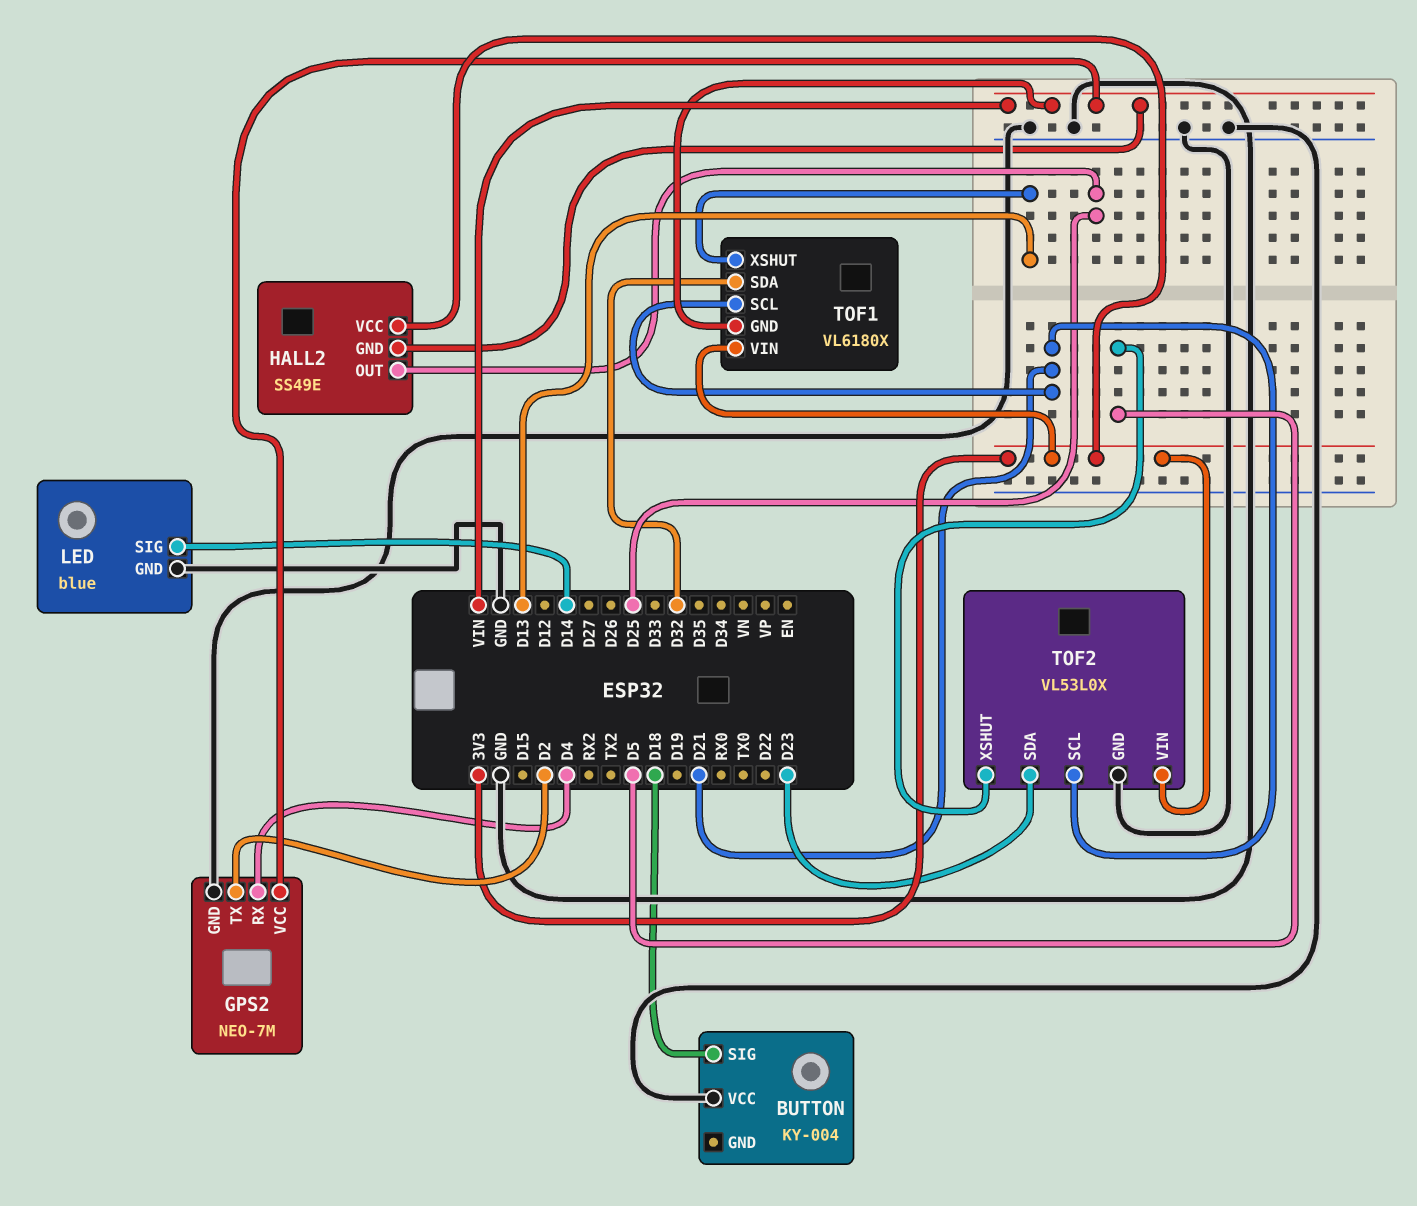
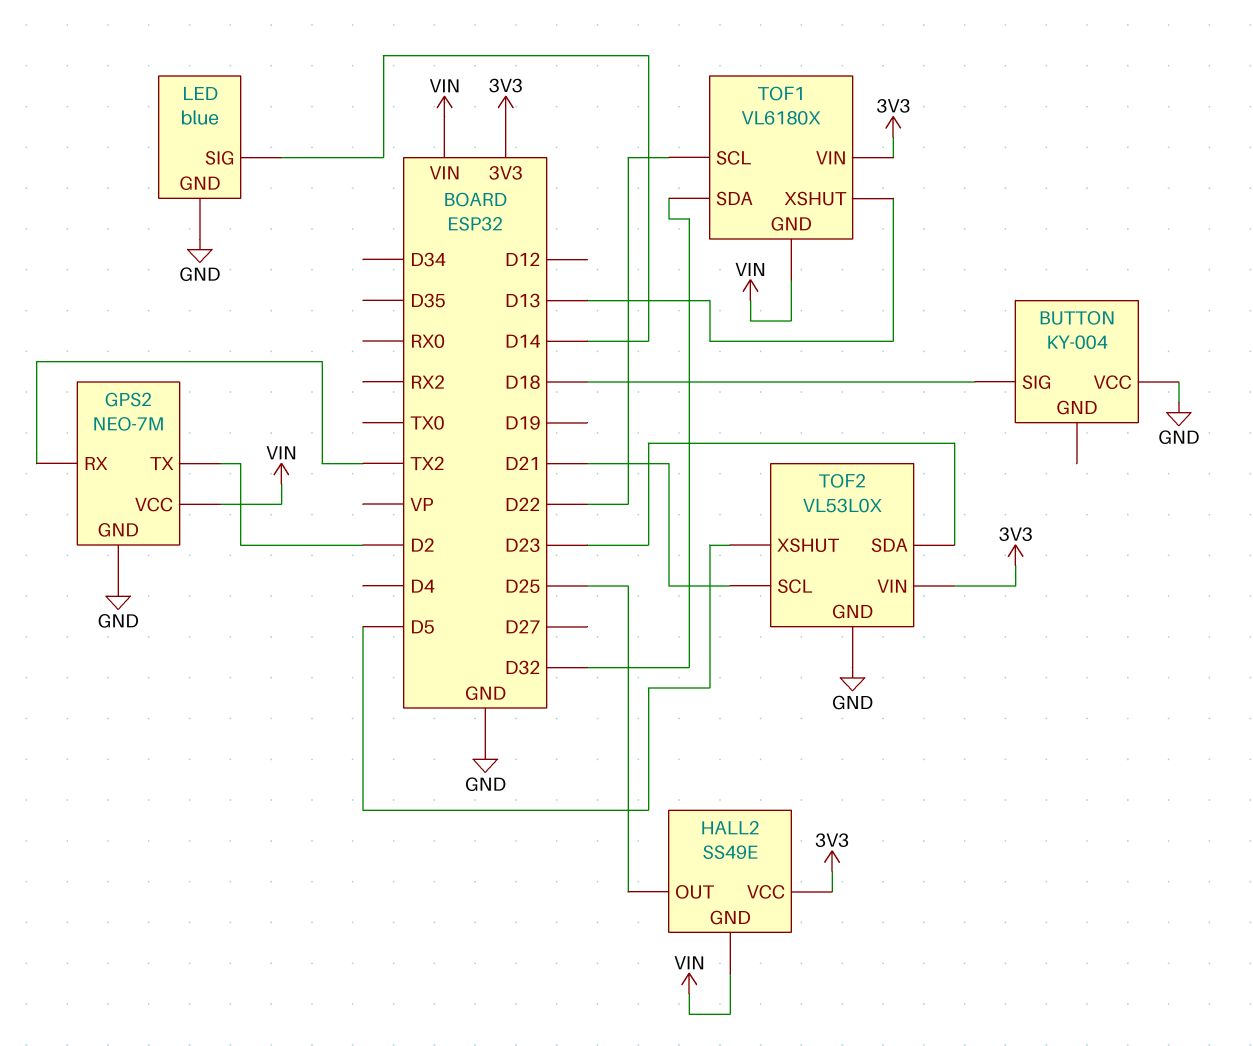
GPS2 pin RX: D4 -> TX2
TOF1 pin SCL: D21 -> D22

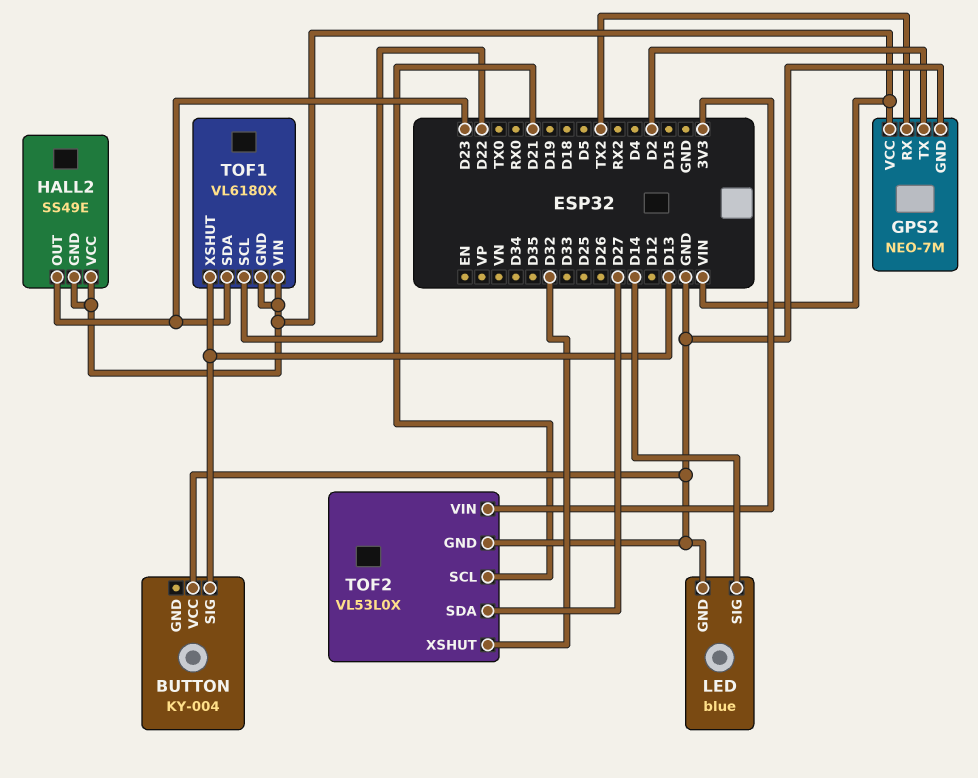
BUTTON pin SIG: D18 -> D13
HALL2 pin OUT: D25 -> D23
HALL2 pin VCC: 3V3 -> VIN
TOF1 pin SDA: D32 -> D23
TOF1 pin VIN: 3V3 -> VIN
TOF2 pin SDA: D23 -> D27
TOF2 pin XSHUT: D5 -> D32

